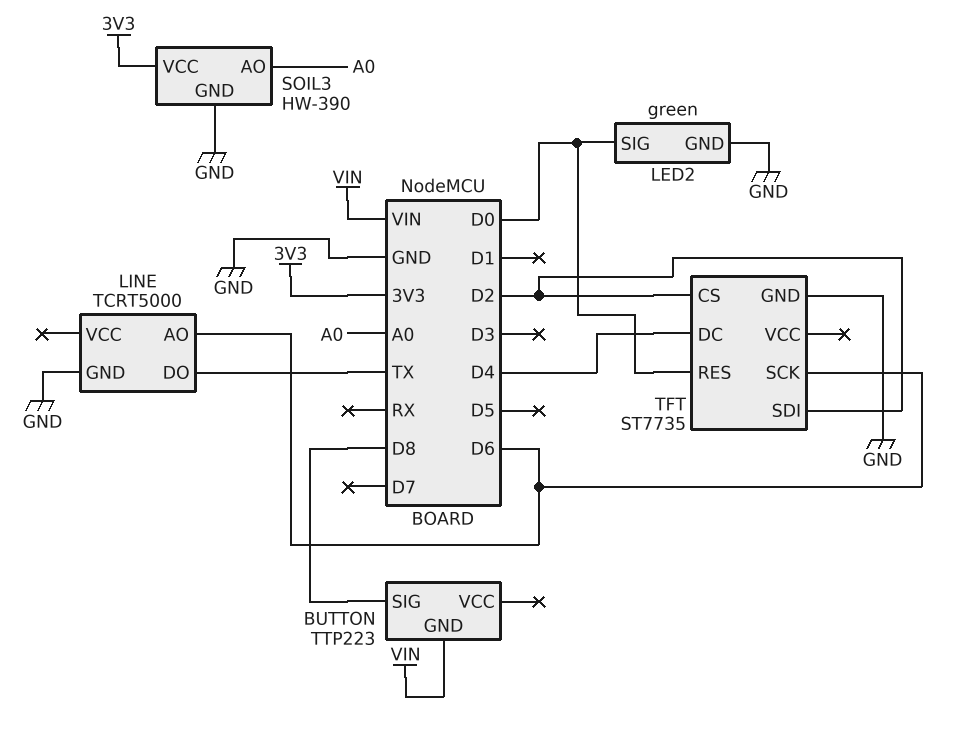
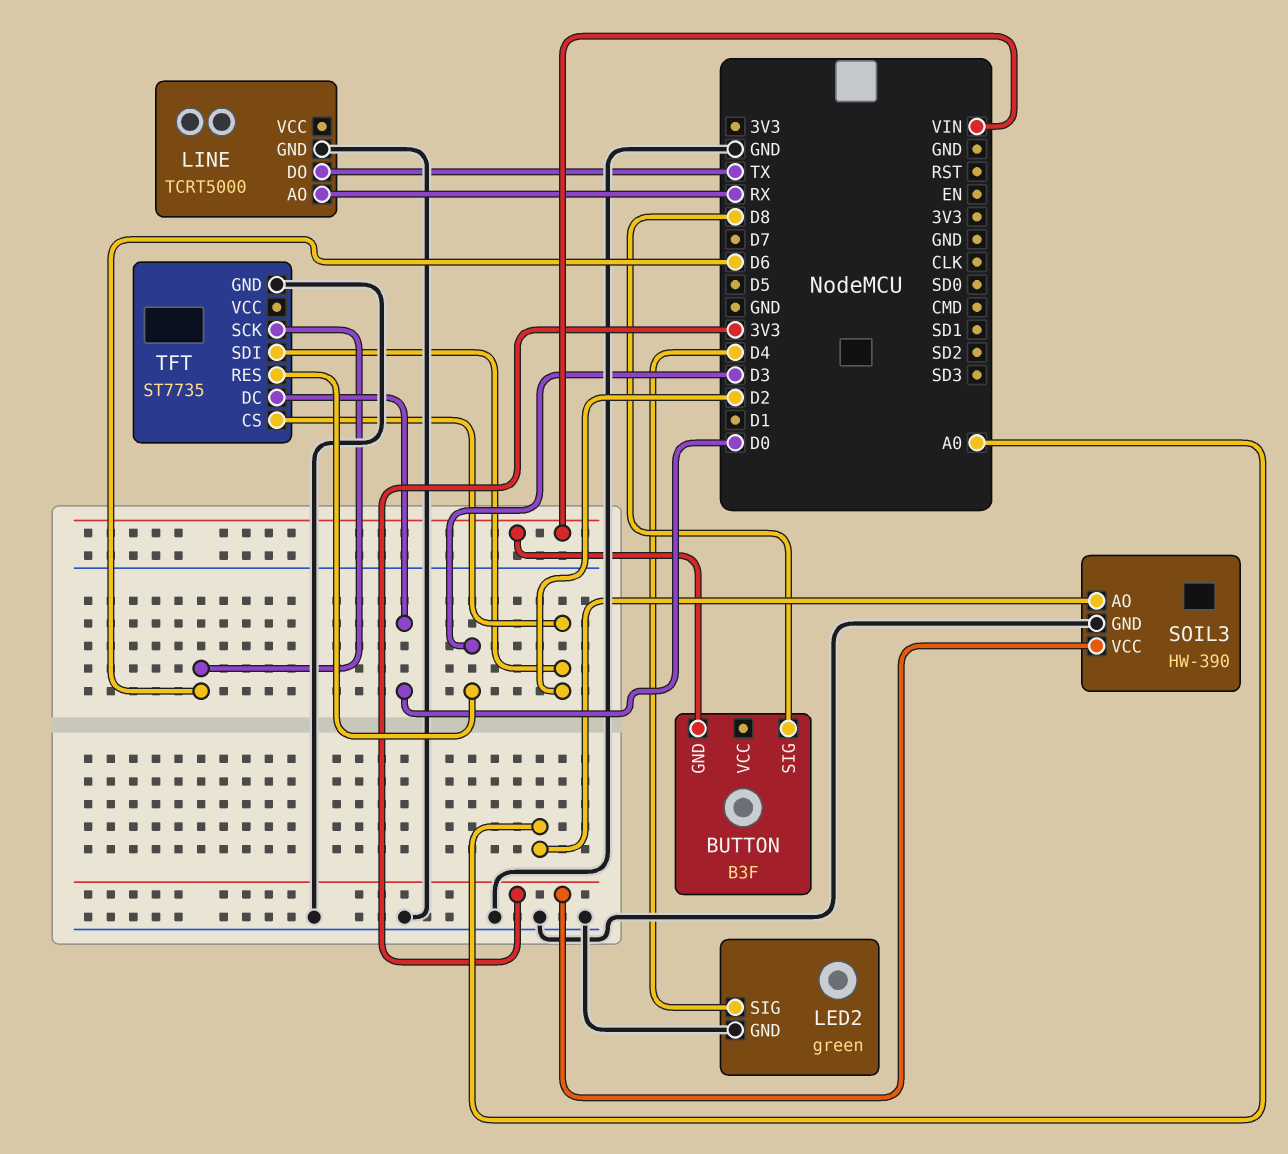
BUTTON: TTP223 -> B3F
LED2 pin SIG: D0 -> D4
LINE pin AO: D6 -> RX
TFT pin DC: D4 -> D0
TFT pin RES: D0 -> D3

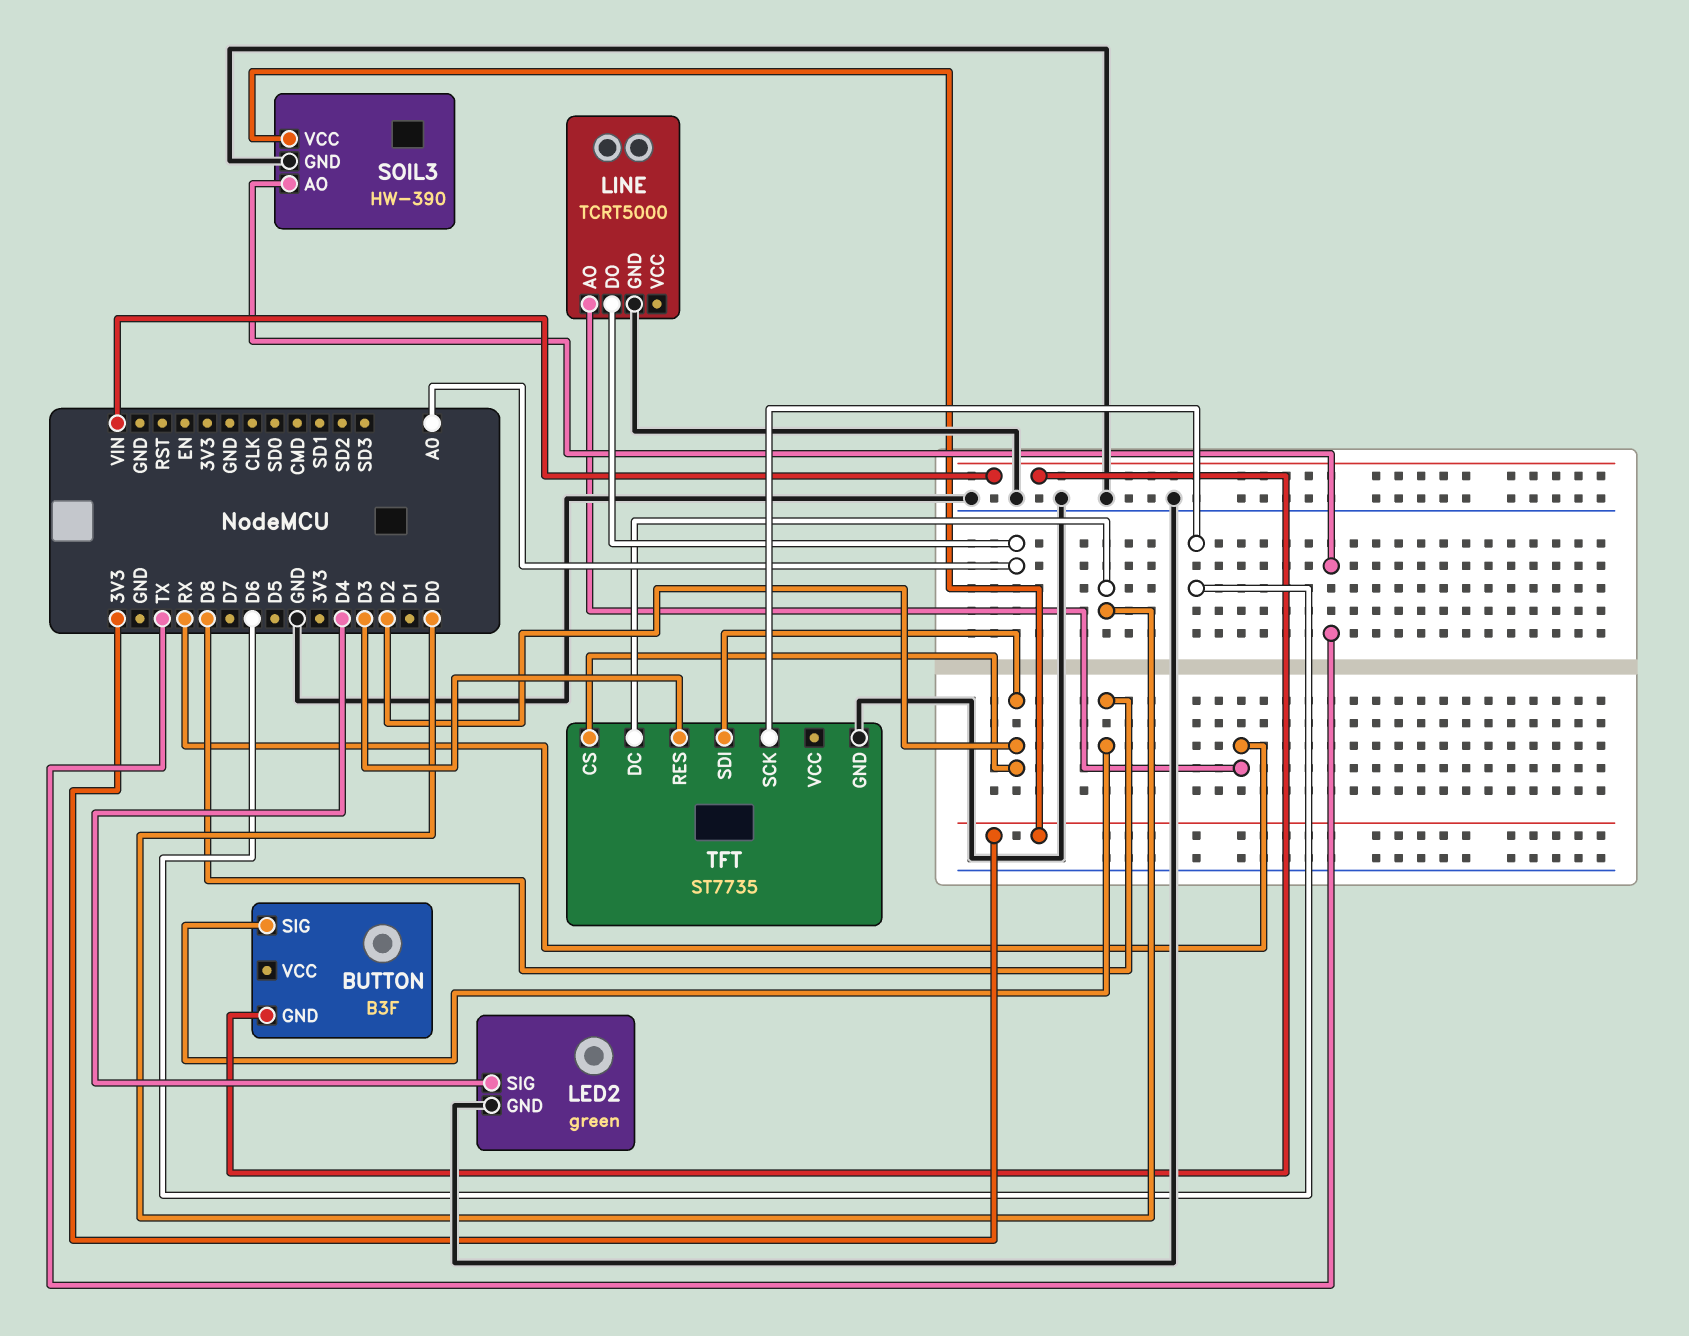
LINE pin DO: TX -> A0
SOIL3 pin AO: A0 -> TX

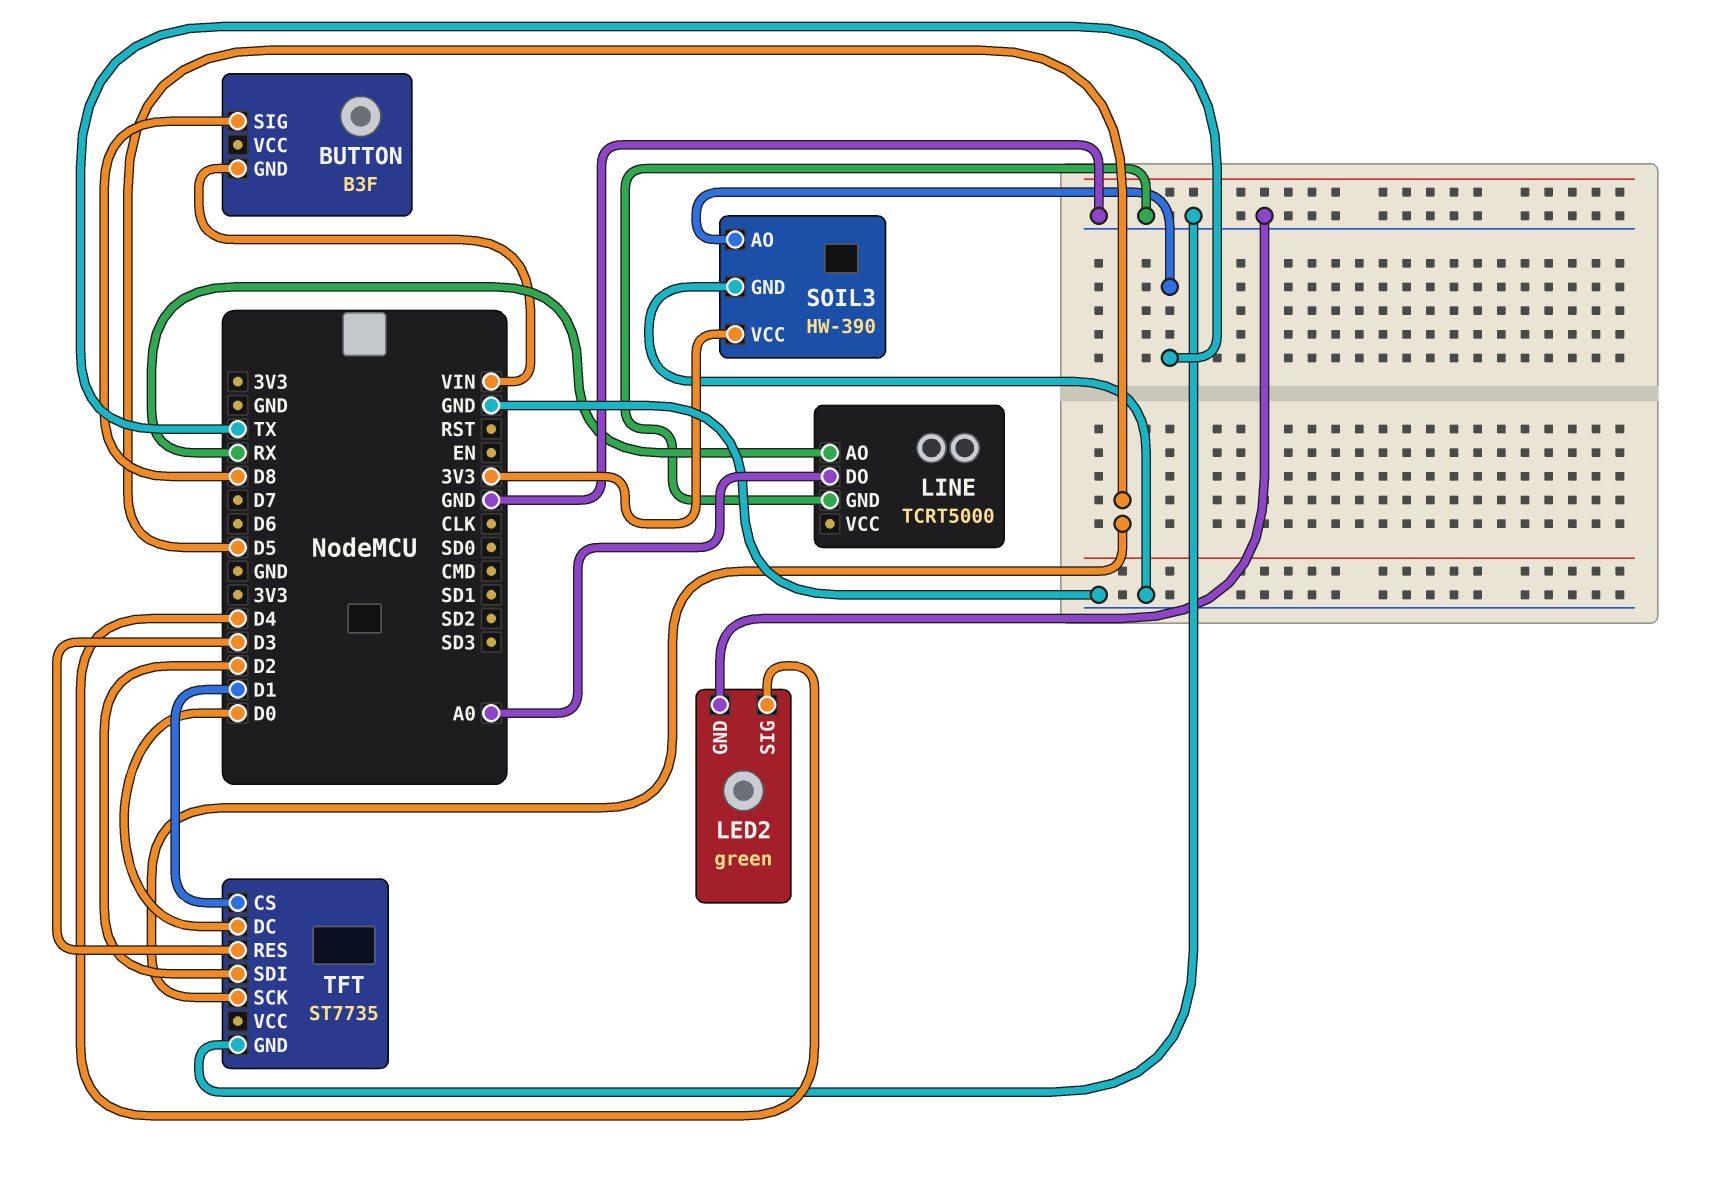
TFT pin CS: D2 -> D1
TFT pin SCK: D6 -> D5

